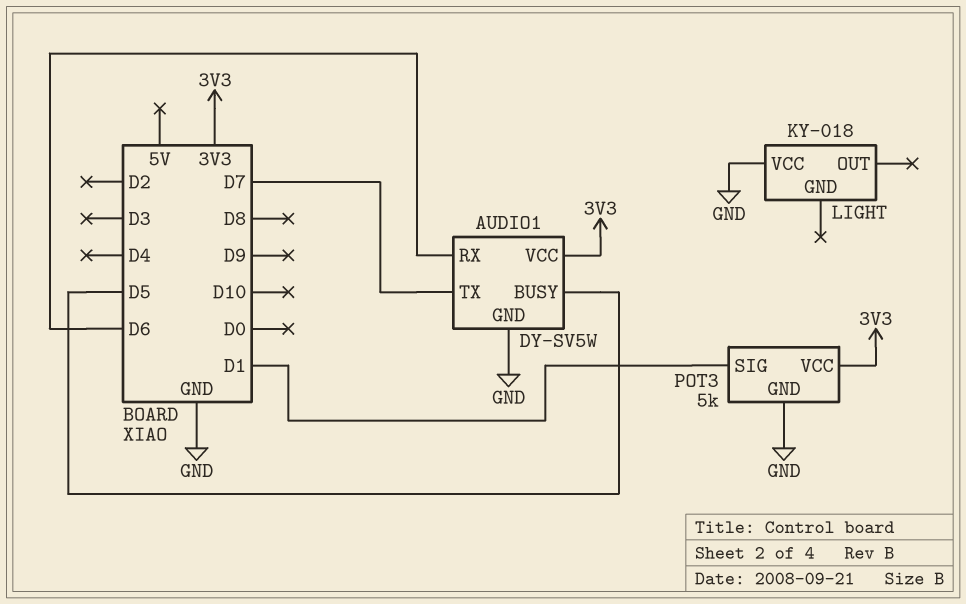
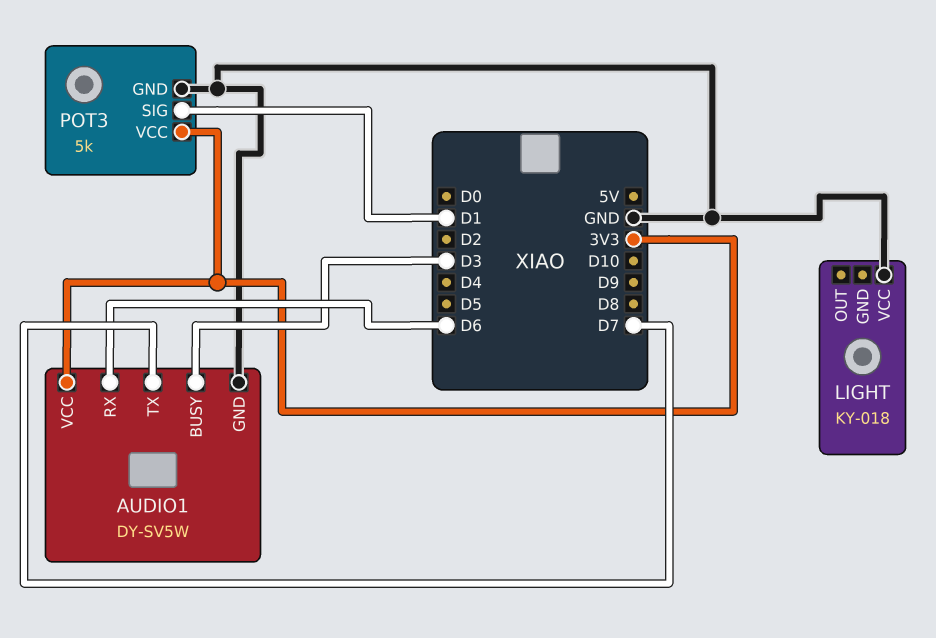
AUDIO1 pin BUSY: D5 -> D3

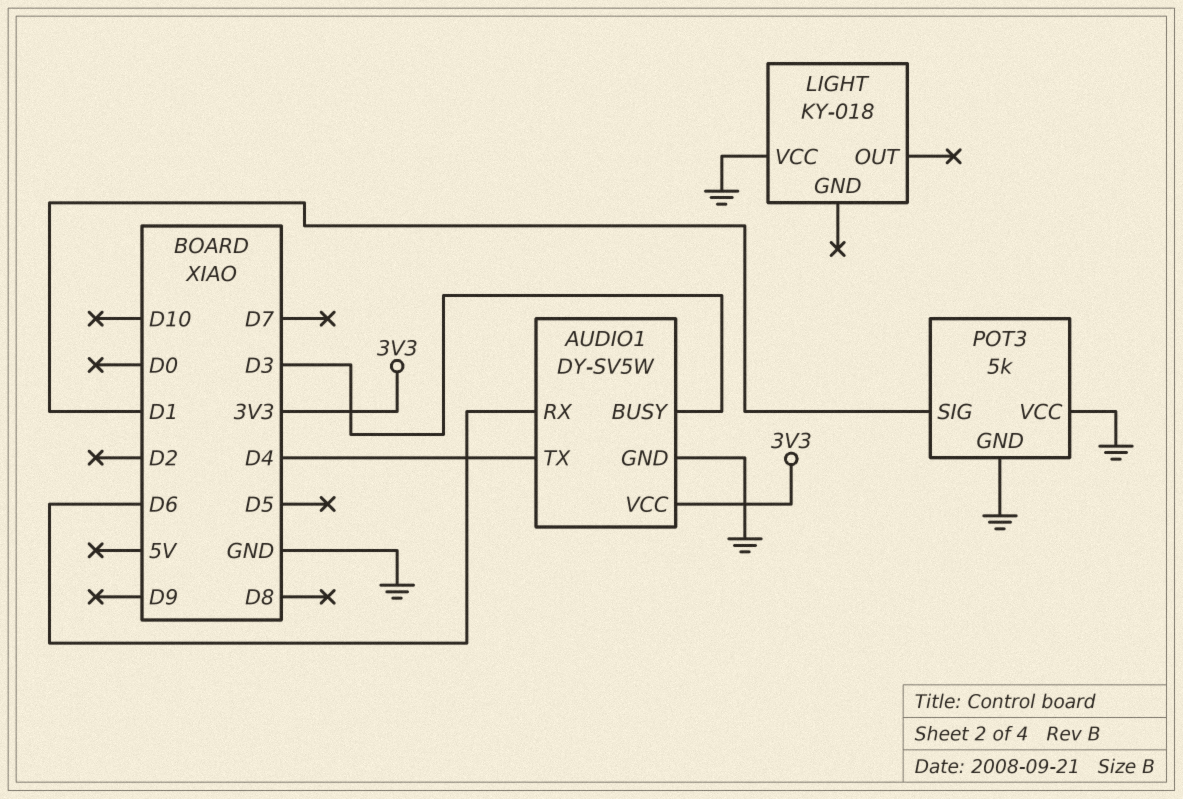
AUDIO1 pin TX: D7 -> D4
POT3 pin VCC: 3V3 -> GND

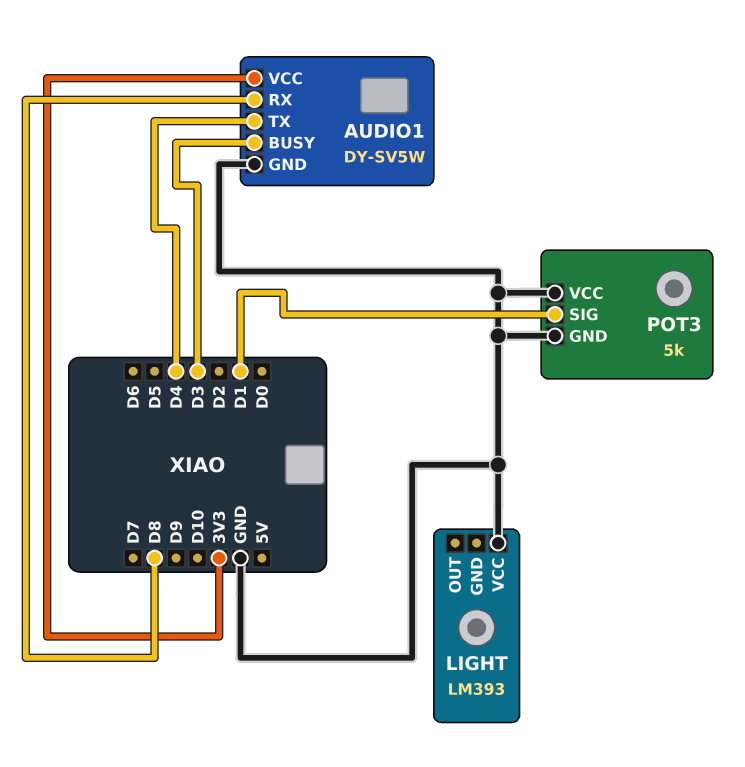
AUDIO1 pin RX: D6 -> D8
LIGHT: KY-018 -> LM393

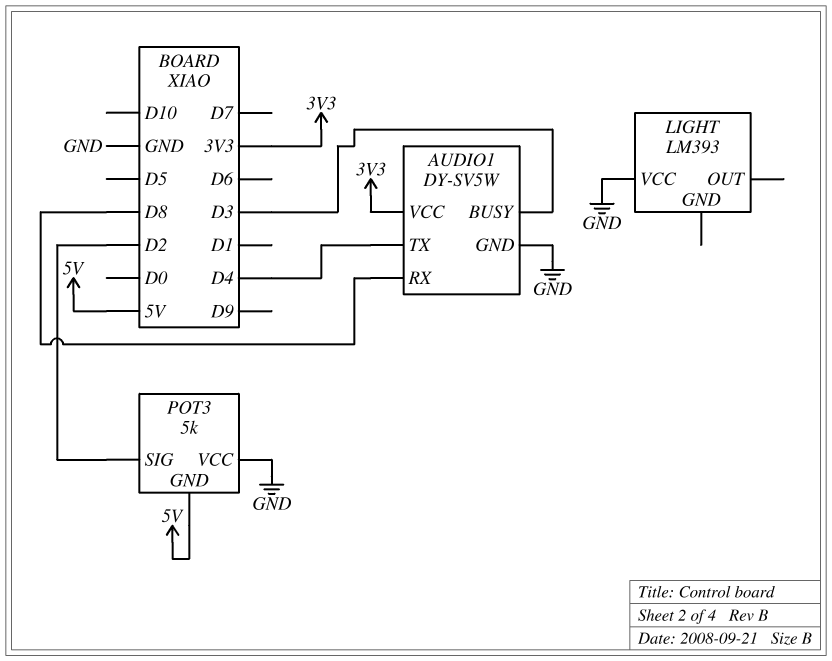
POT3 pin GND: GND -> 5V
POT3 pin SIG: D1 -> D2

